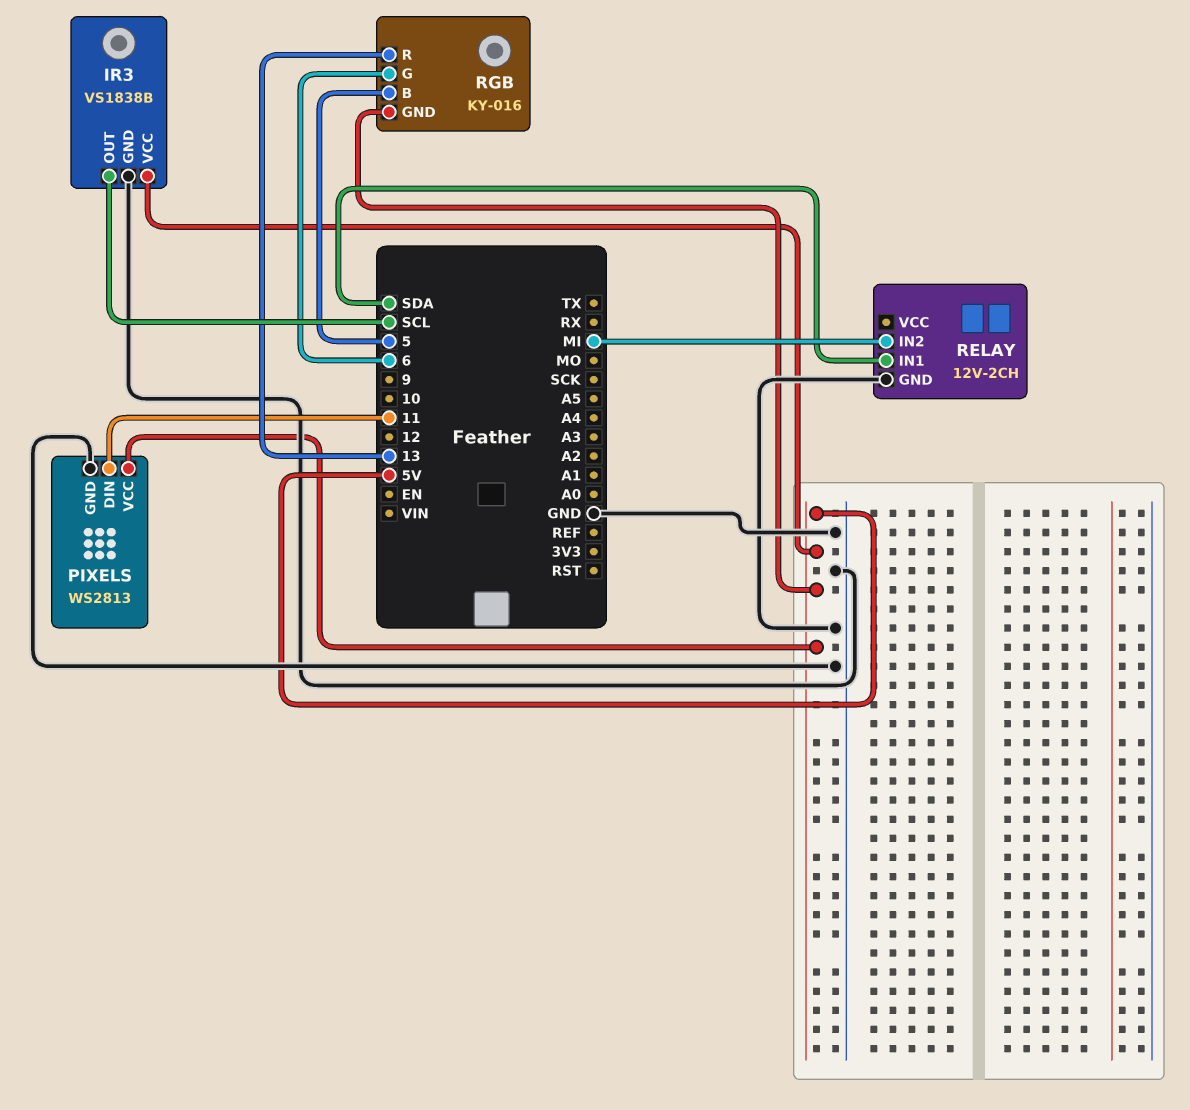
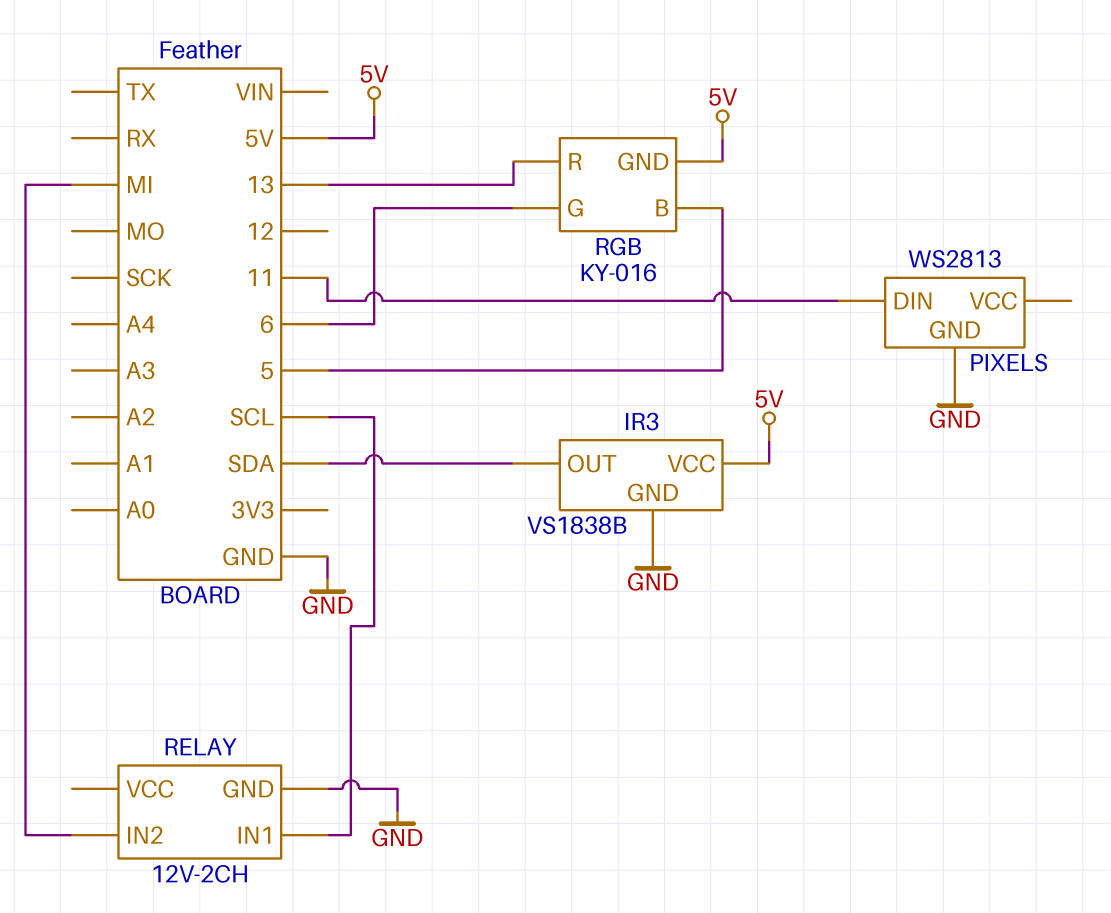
IR3 pin OUT: SCL -> SDA
PIXELS pin VCC: 5V -> none
RELAY pin IN1: SDA -> SCL

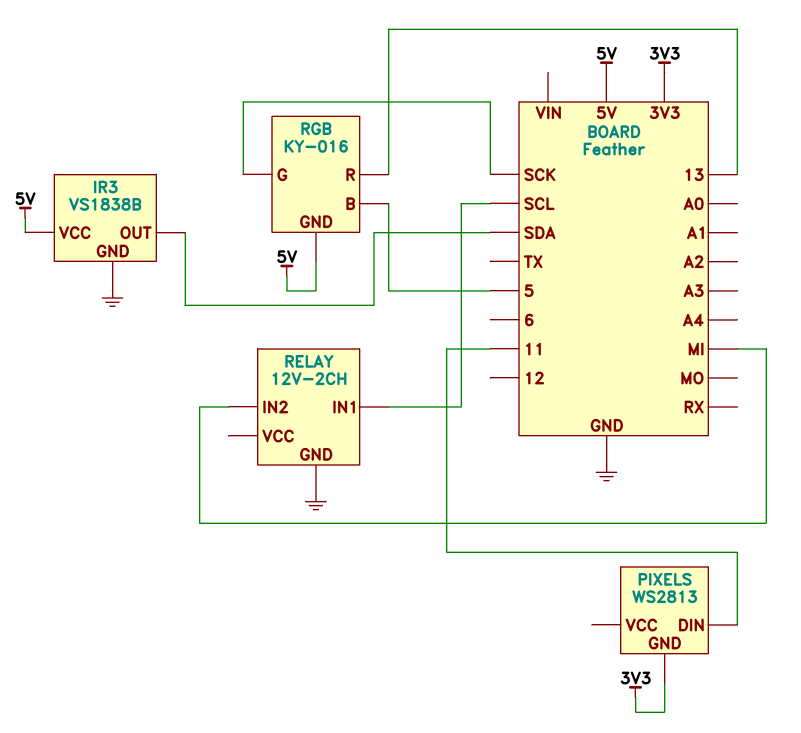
PIXELS pin GND: GND -> 3V3
RGB pin G: 6 -> SCK

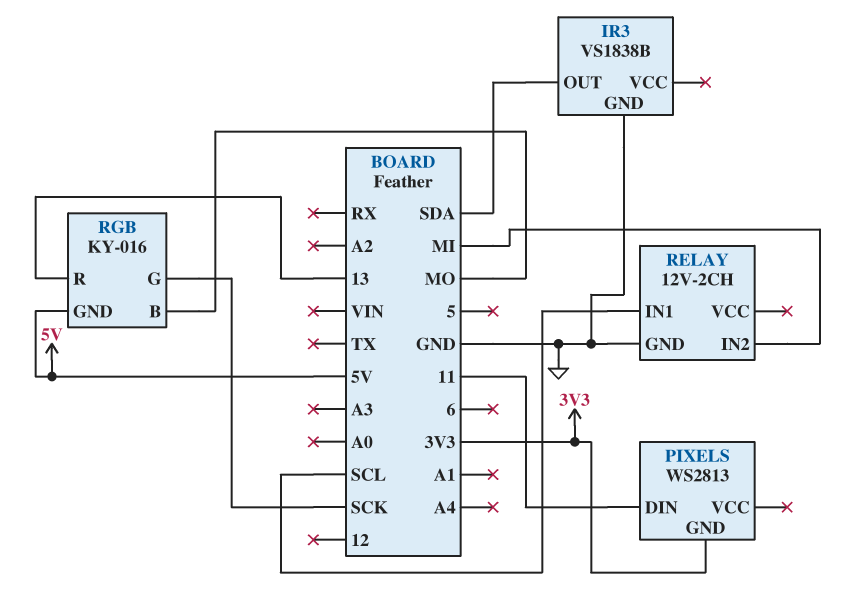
IR3 pin VCC: 5V -> none
RGB pin B: 5 -> MO

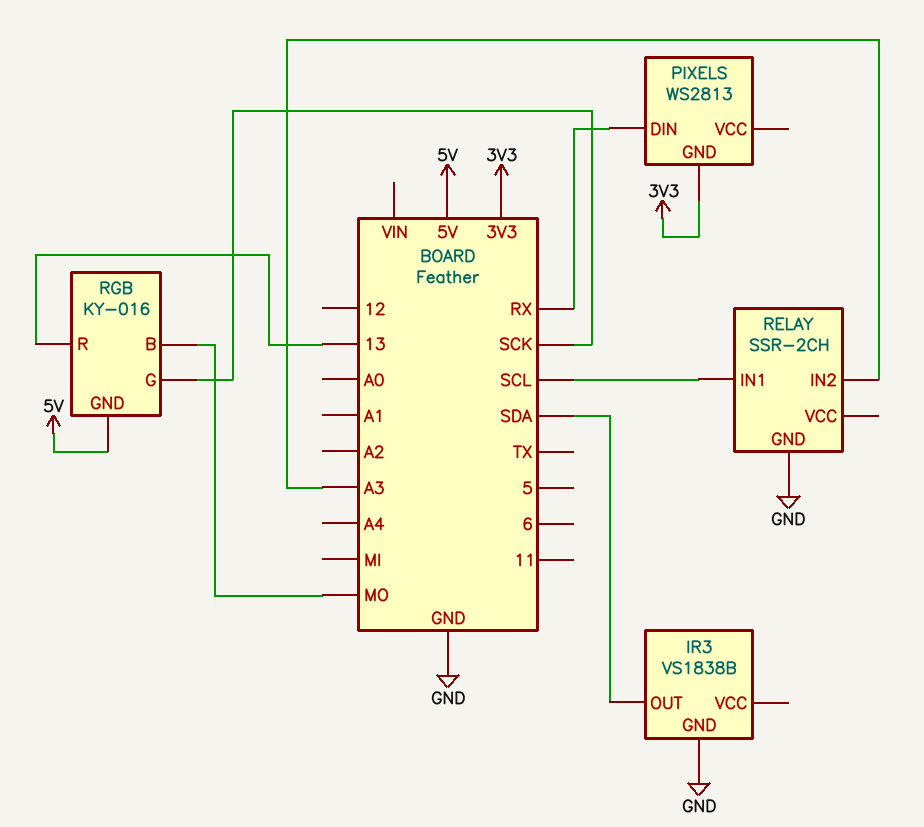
PIXELS pin DIN: 11 -> RX
RELAY: 12V-2CH -> SSR-2CH
RELAY pin IN2: MI -> A3

